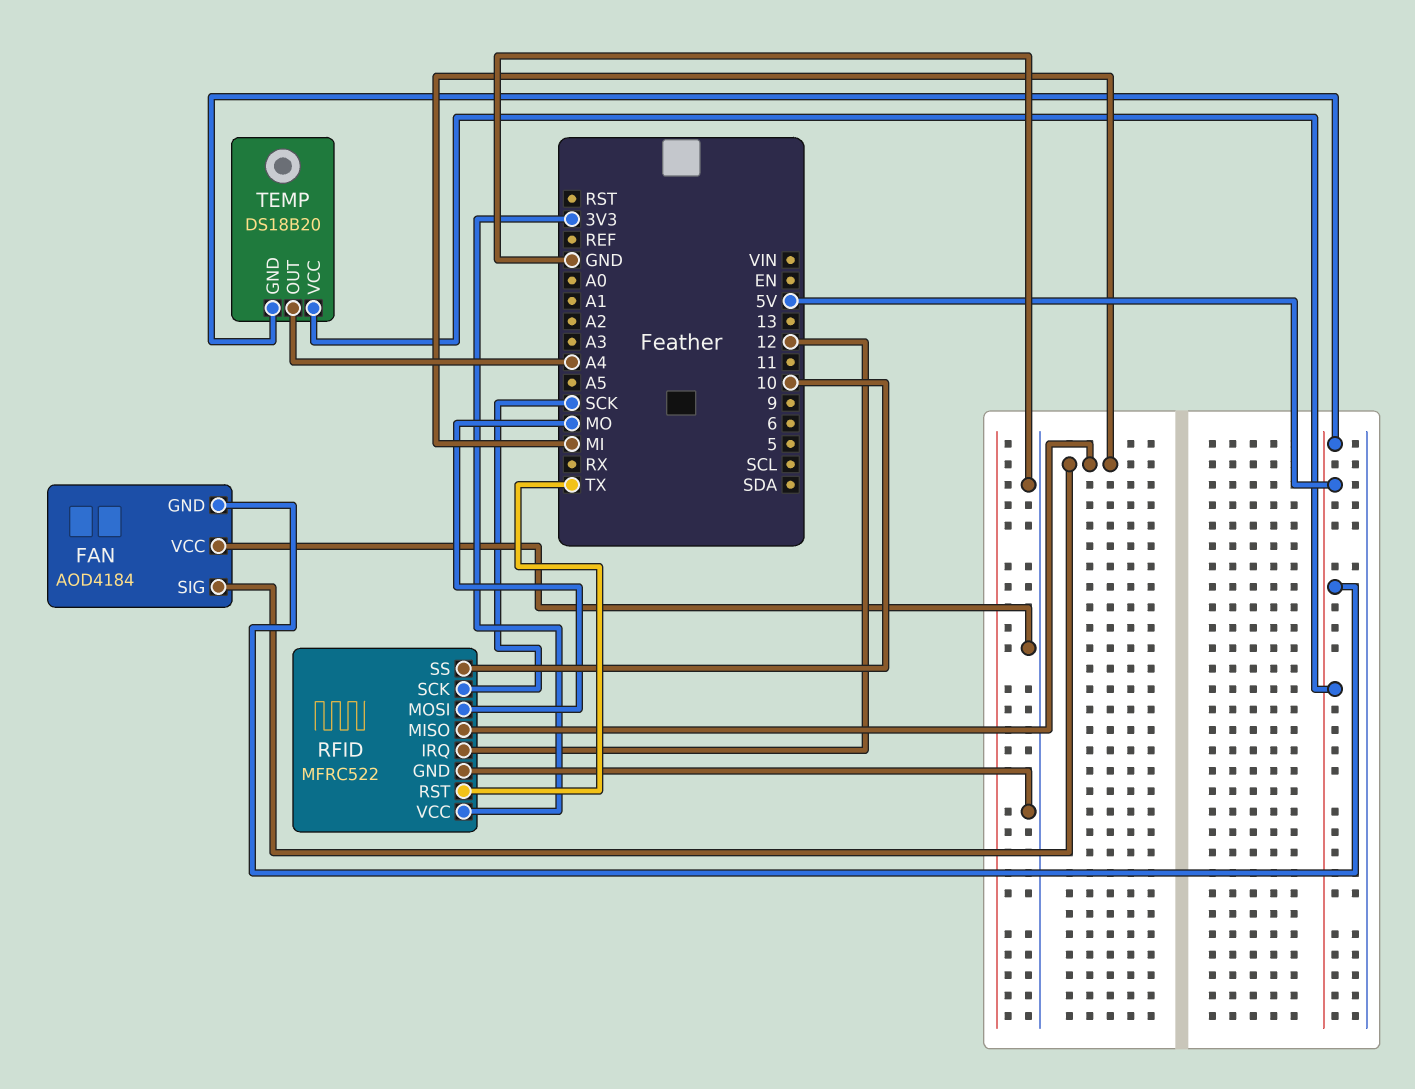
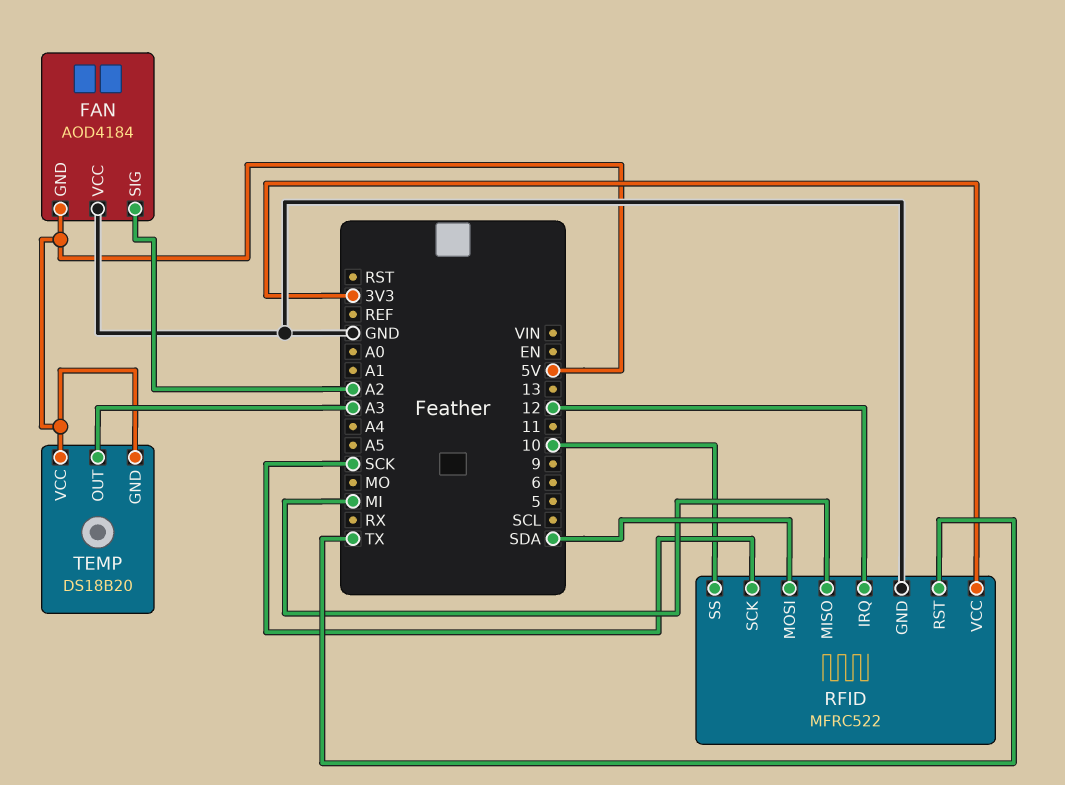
FAN pin SIG: MI -> A2
RFID pin MOSI: MO -> SDA
TEMP pin OUT: A4 -> A3

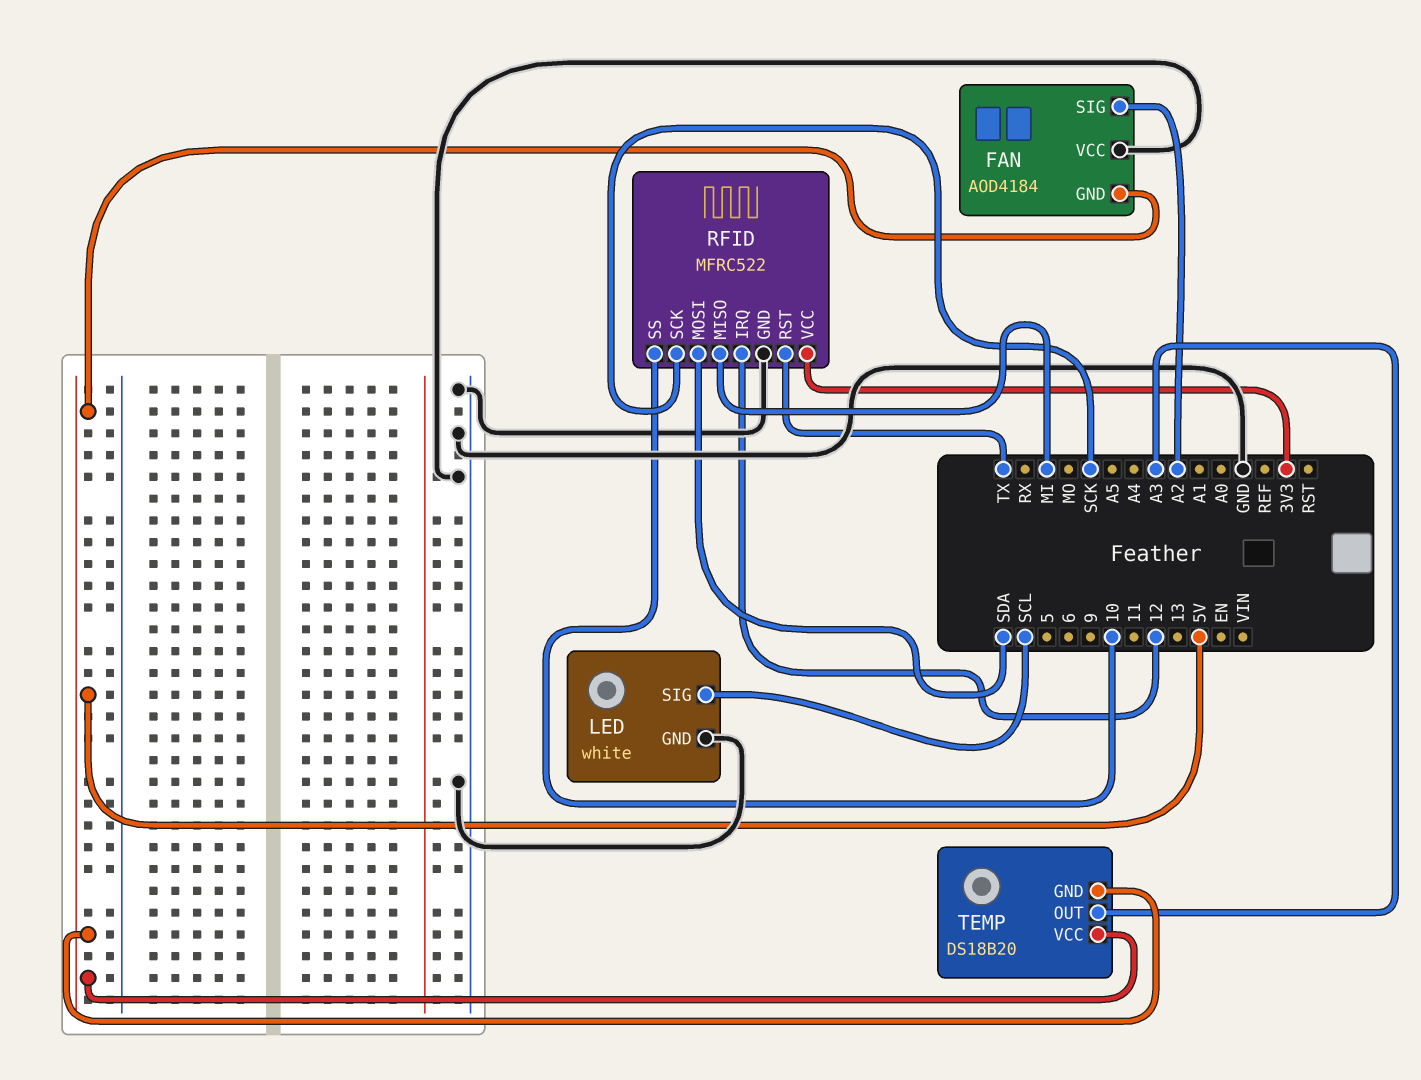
LED: none -> white
LED pin GND: none -> GND
LED pin SIG: none -> SCL

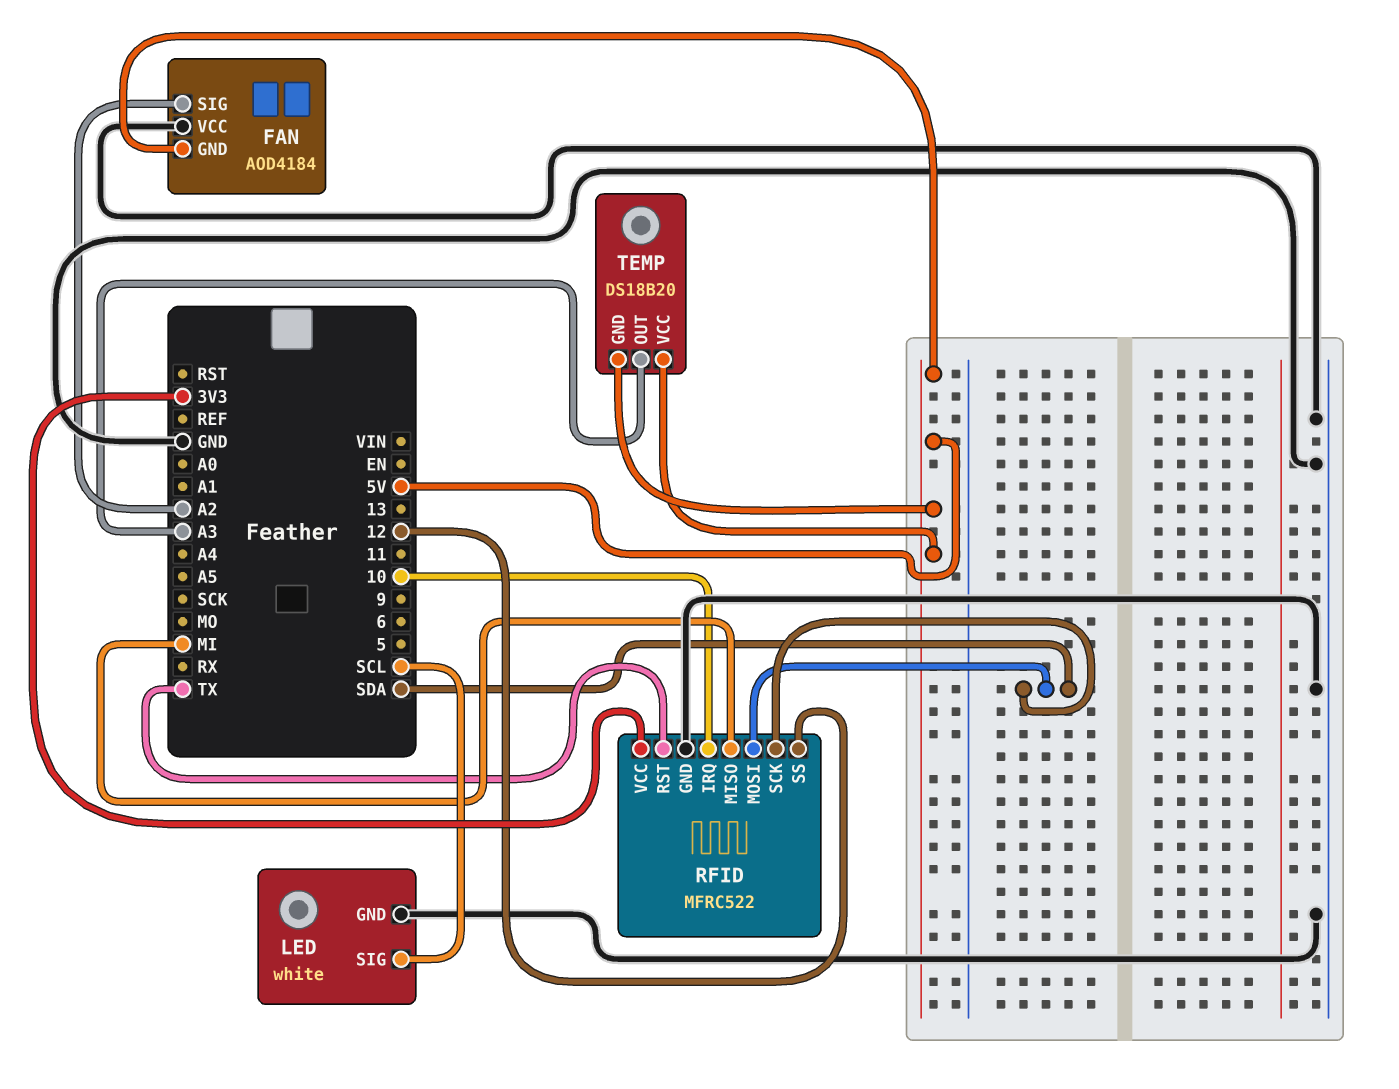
RFID pin IRQ: 12 -> 10
RFID pin SCK: SCK -> SDA
RFID pin SS: 10 -> 12

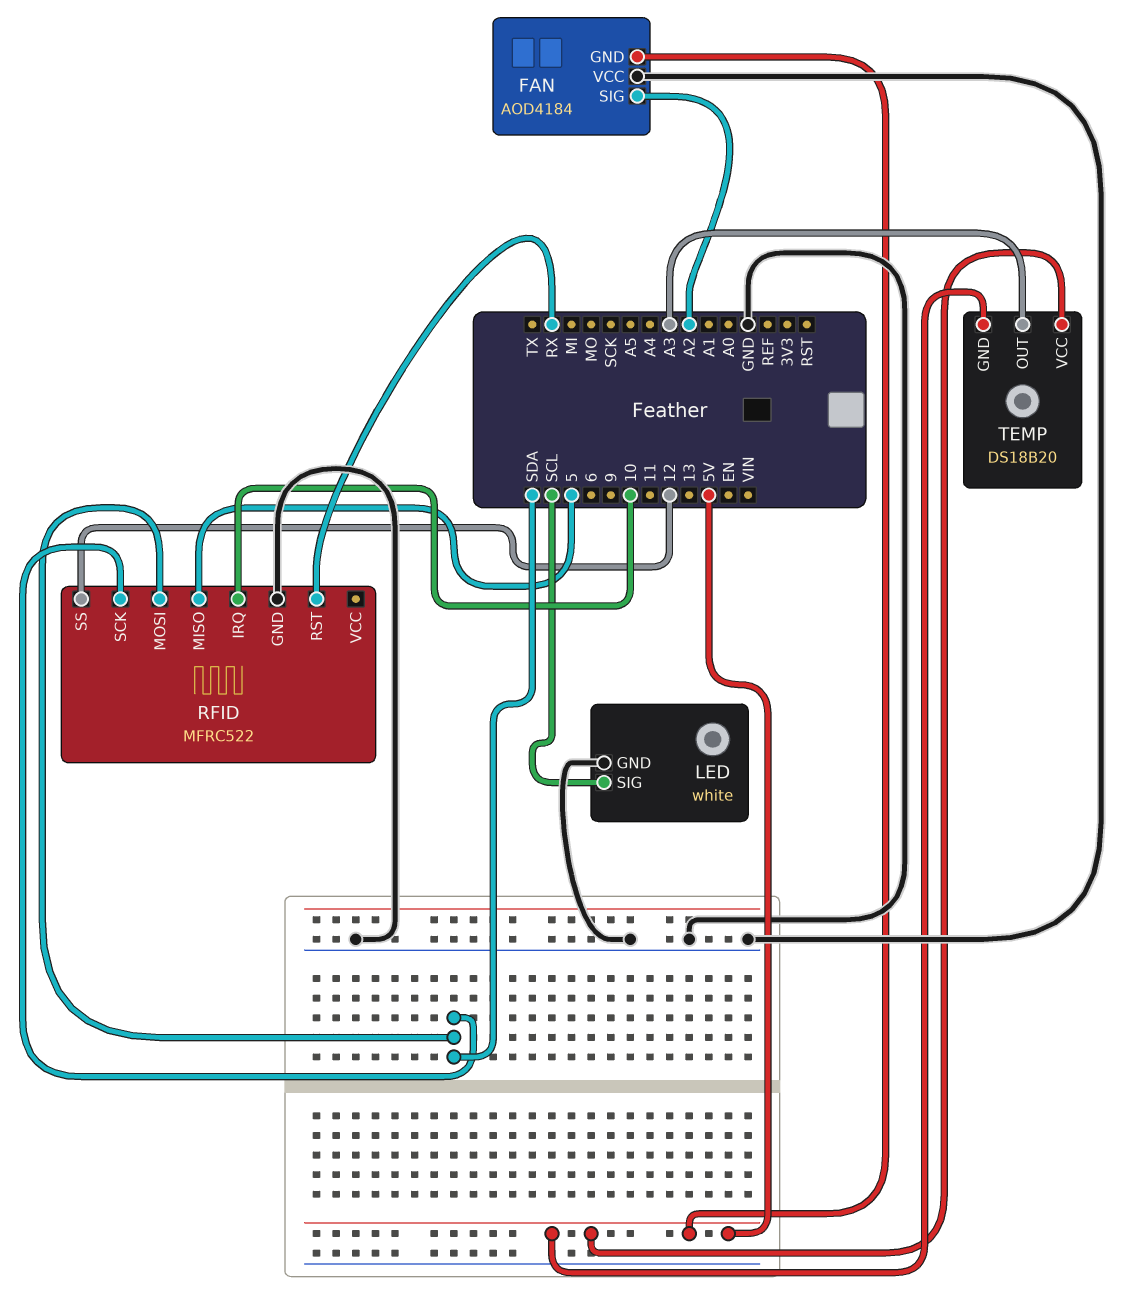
RFID pin MISO: MI -> 5
RFID pin RST: TX -> RX
RFID pin VCC: 3V3 -> none

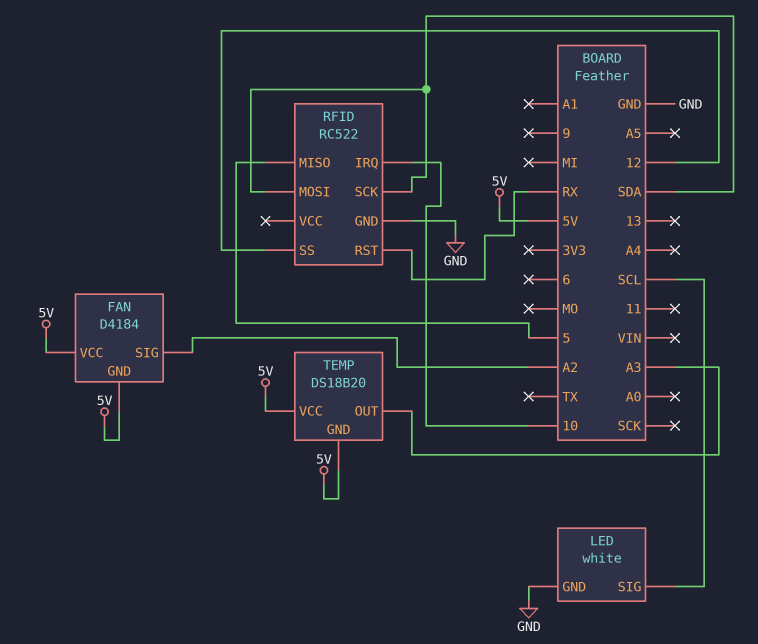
FAN: AOD4184 -> D4184
FAN pin VCC: GND -> 5V
RFID: MFRC522 -> RC522

